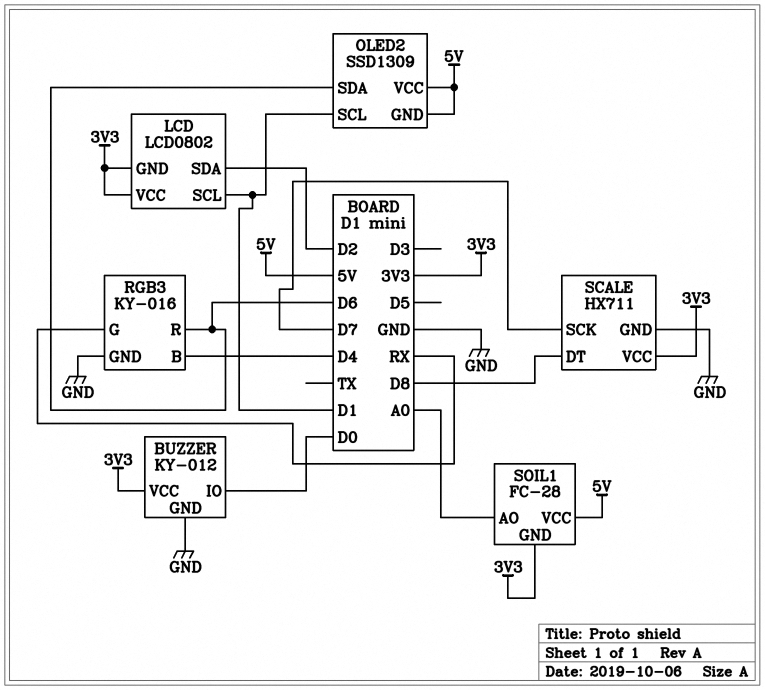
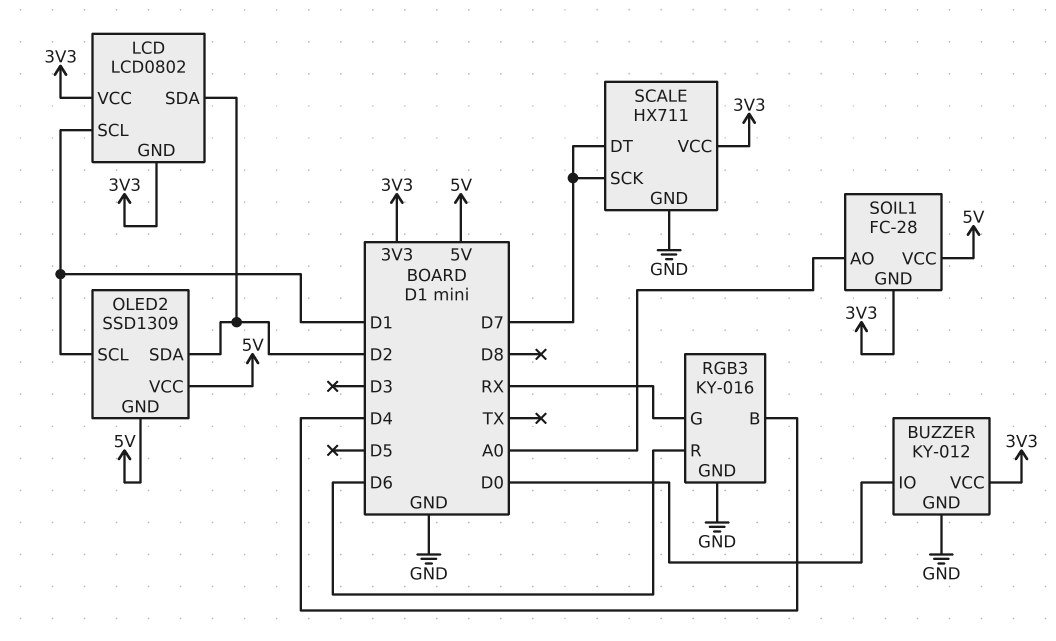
OLED2 pin SDA: D6 -> D2
SCALE pin DT: D8 -> D7

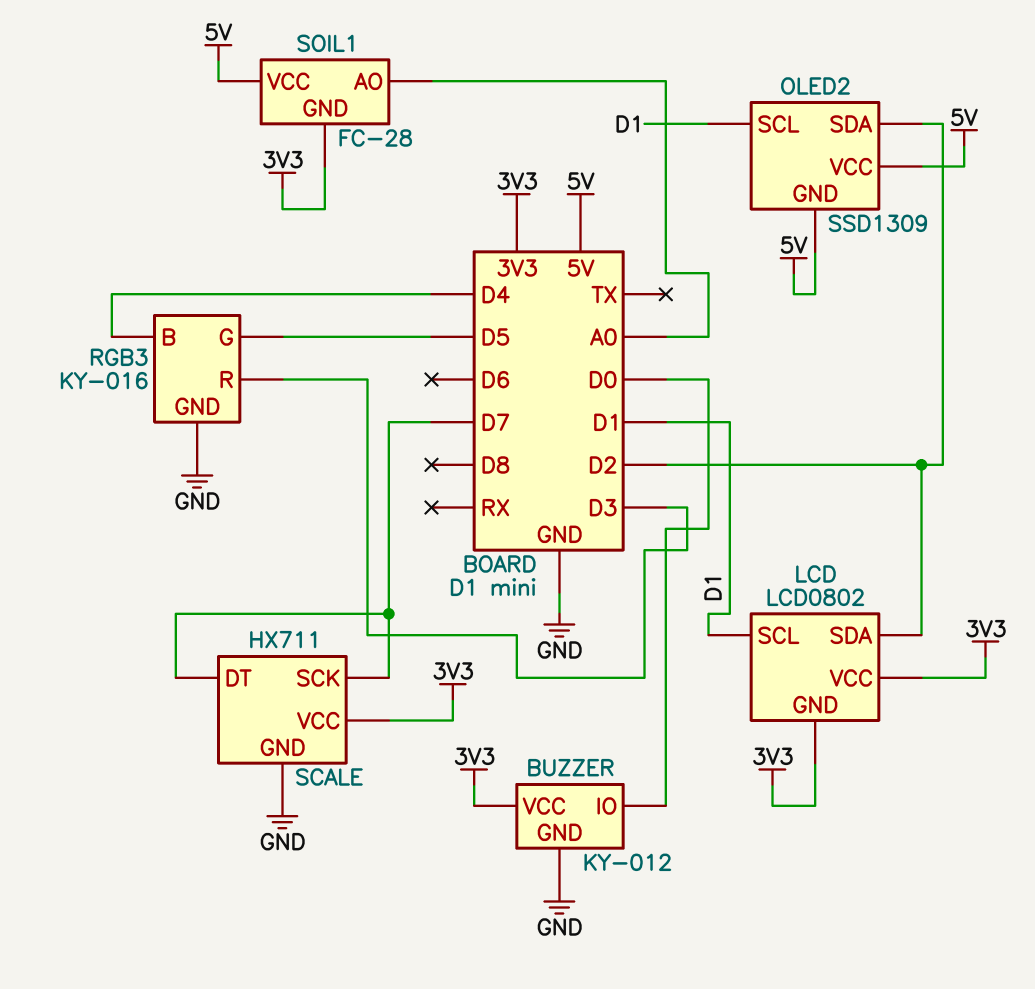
RGB3 pin G: RX -> D5
RGB3 pin R: D6 -> D3

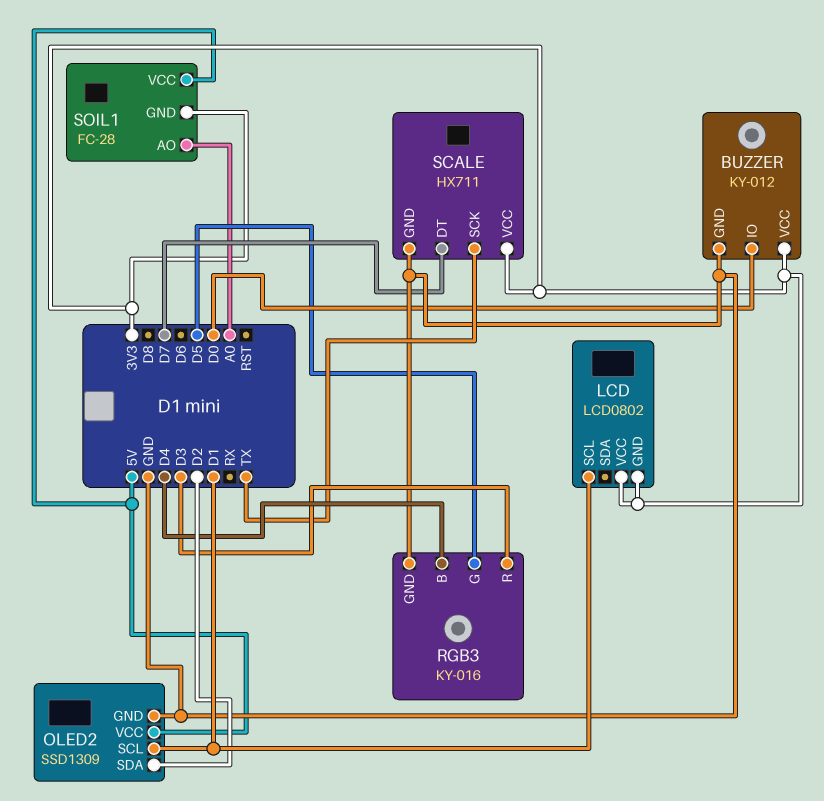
LCD pin SDA: D2 -> none
OLED2 pin GND: 5V -> GND
SCALE pin SCK: D7 -> TX

